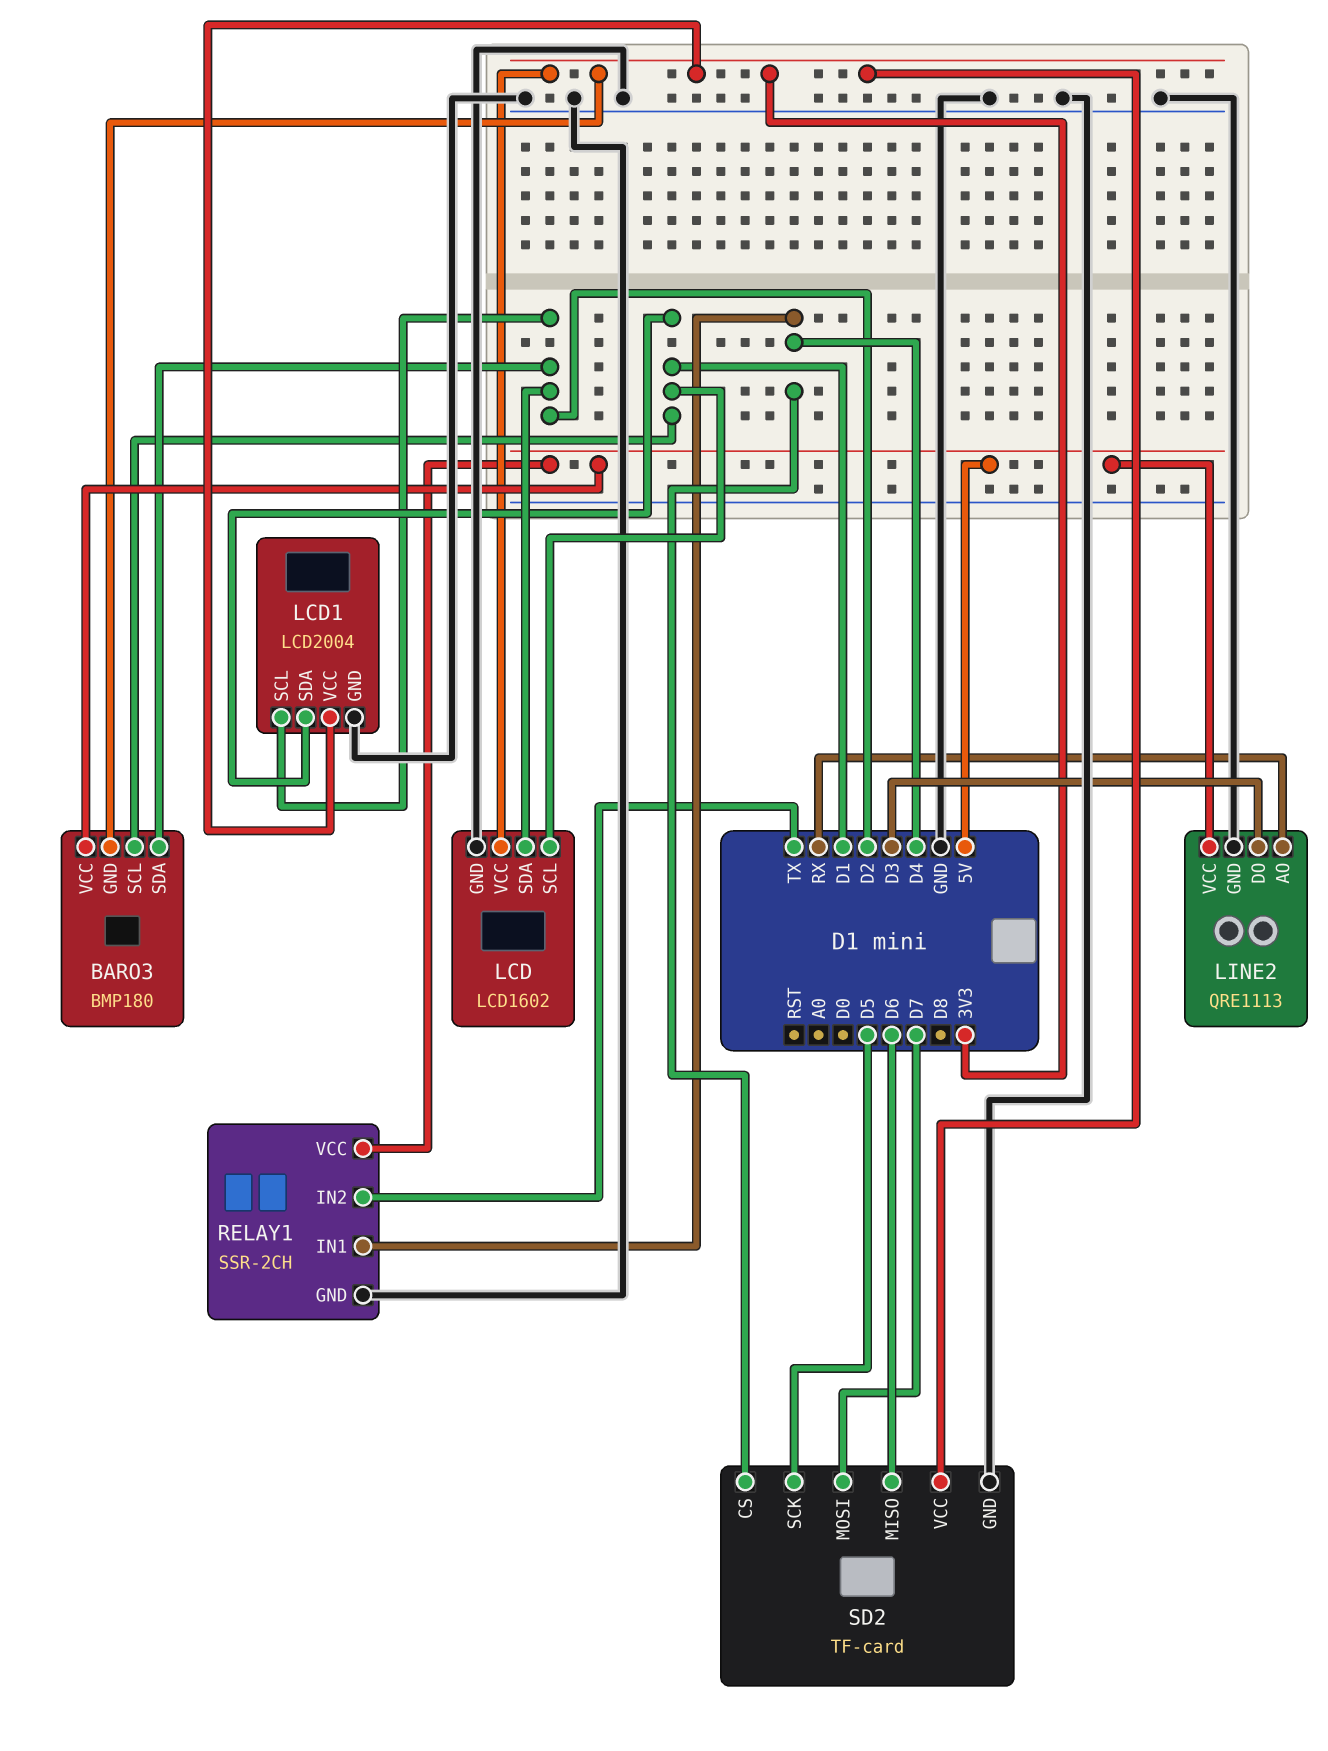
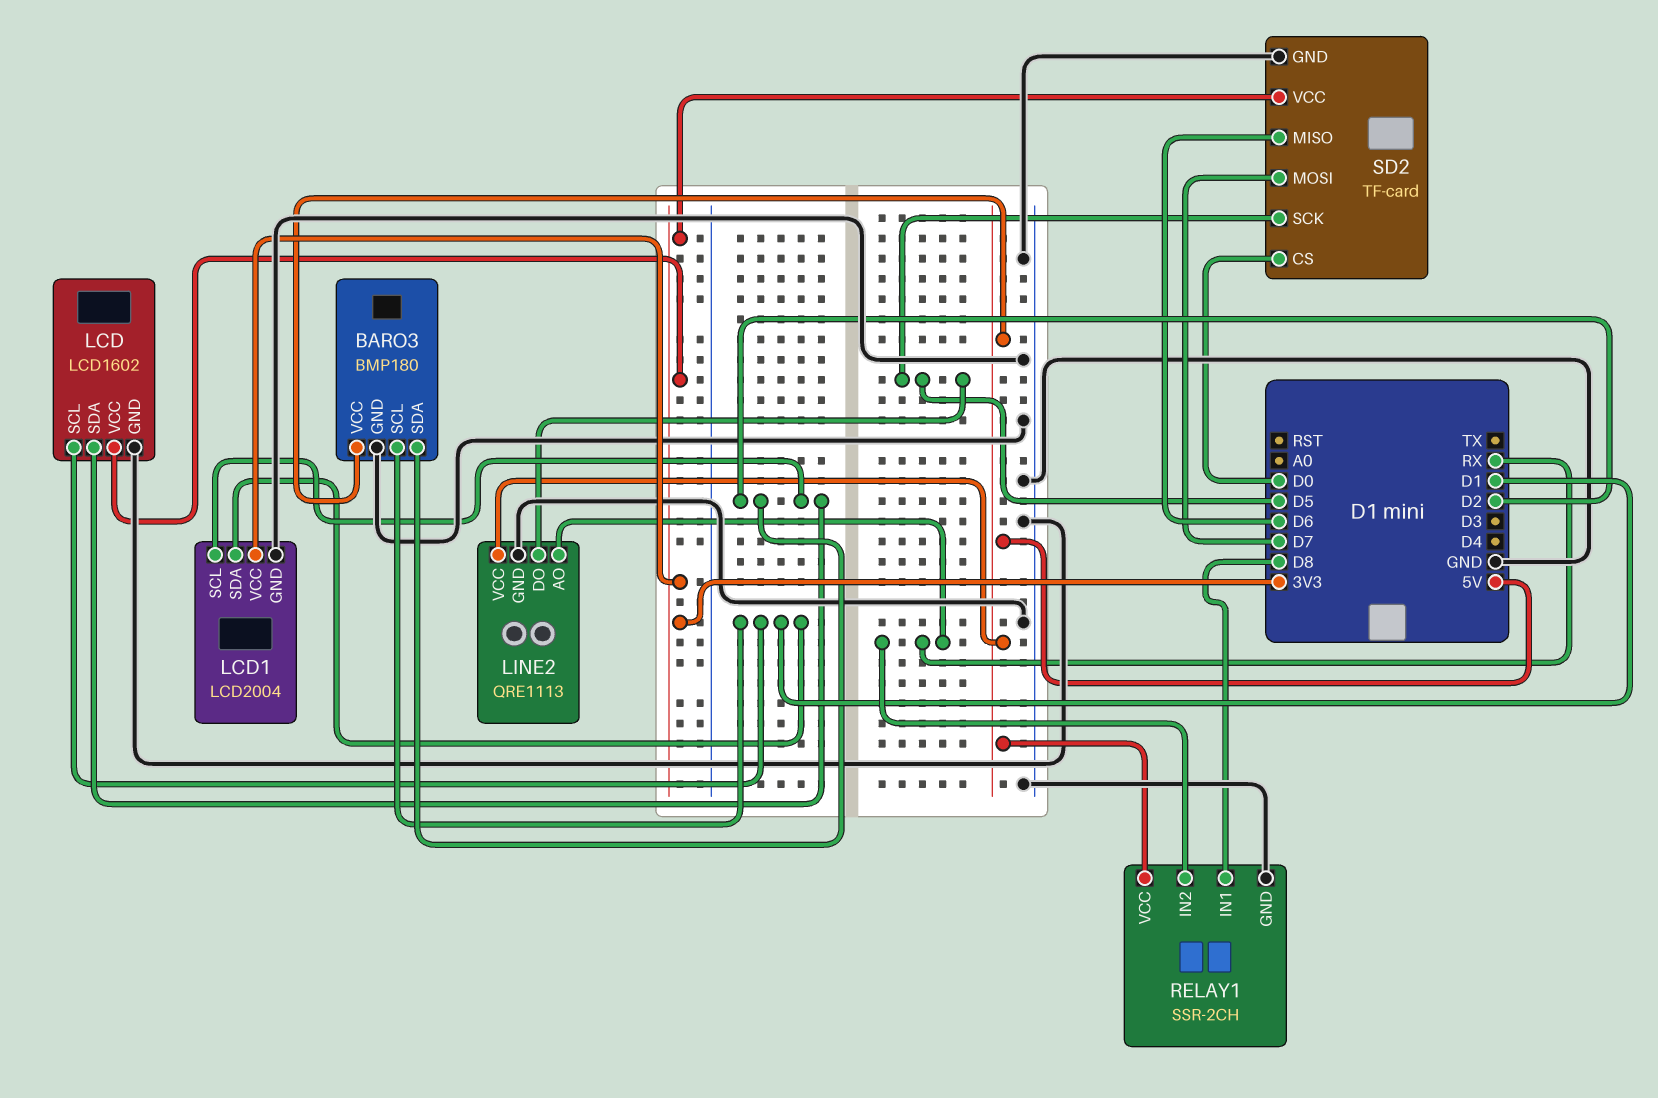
BARO3 pin GND: 3V3 -> GND
LINE2 pin DO: D3 -> D5
RELAY1 pin IN1: D4 -> D8
RELAY1 pin IN2: TX -> RX
SD2 pin CS: D4 -> D0

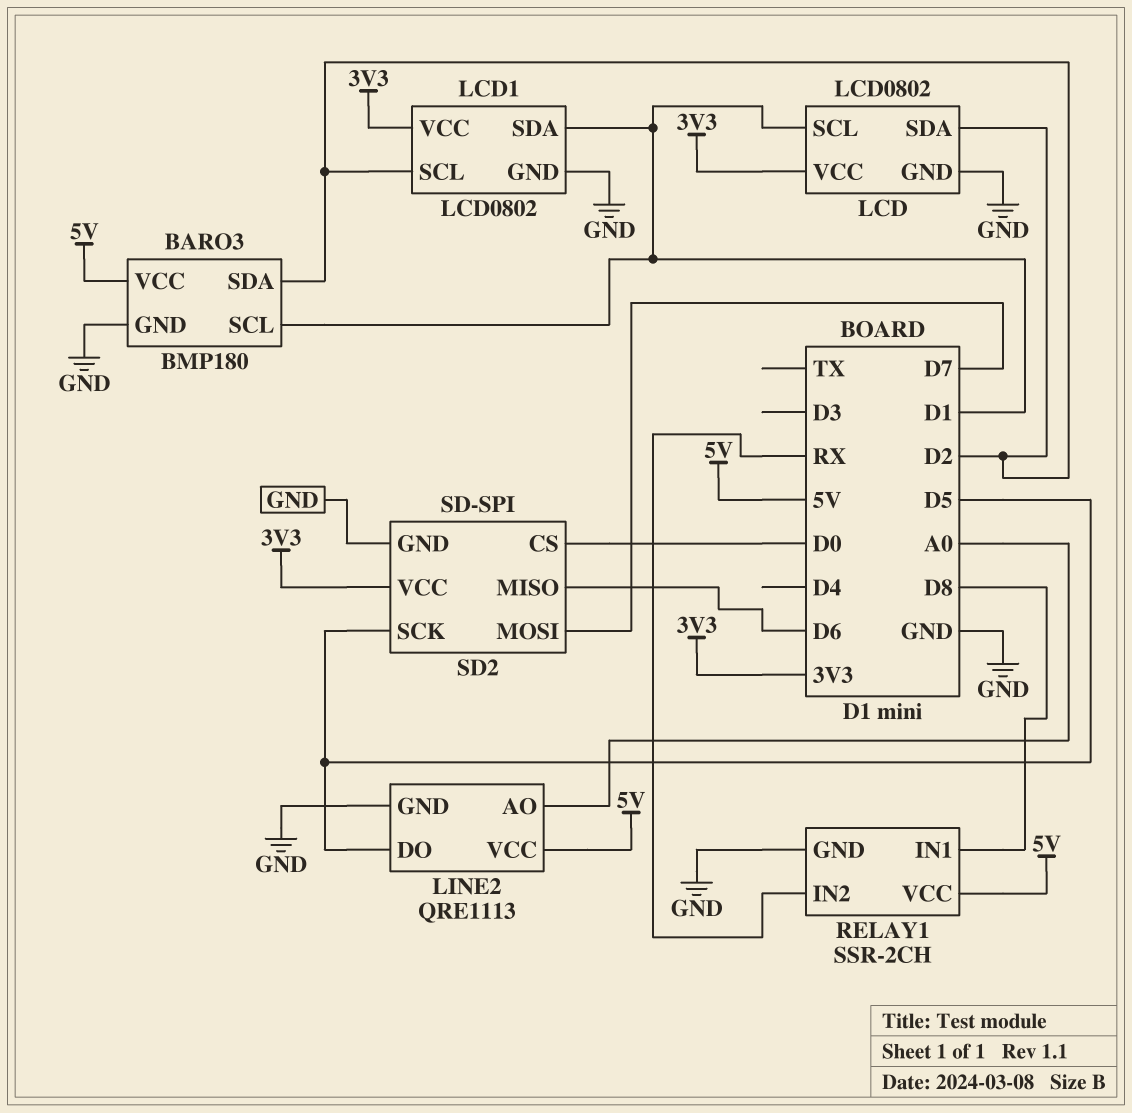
LCD: LCD1602 -> LCD0802
LCD1: LCD2004 -> LCD0802
LINE2 pin AO: RX -> A0
SD2: TF-card -> SD-SPI

